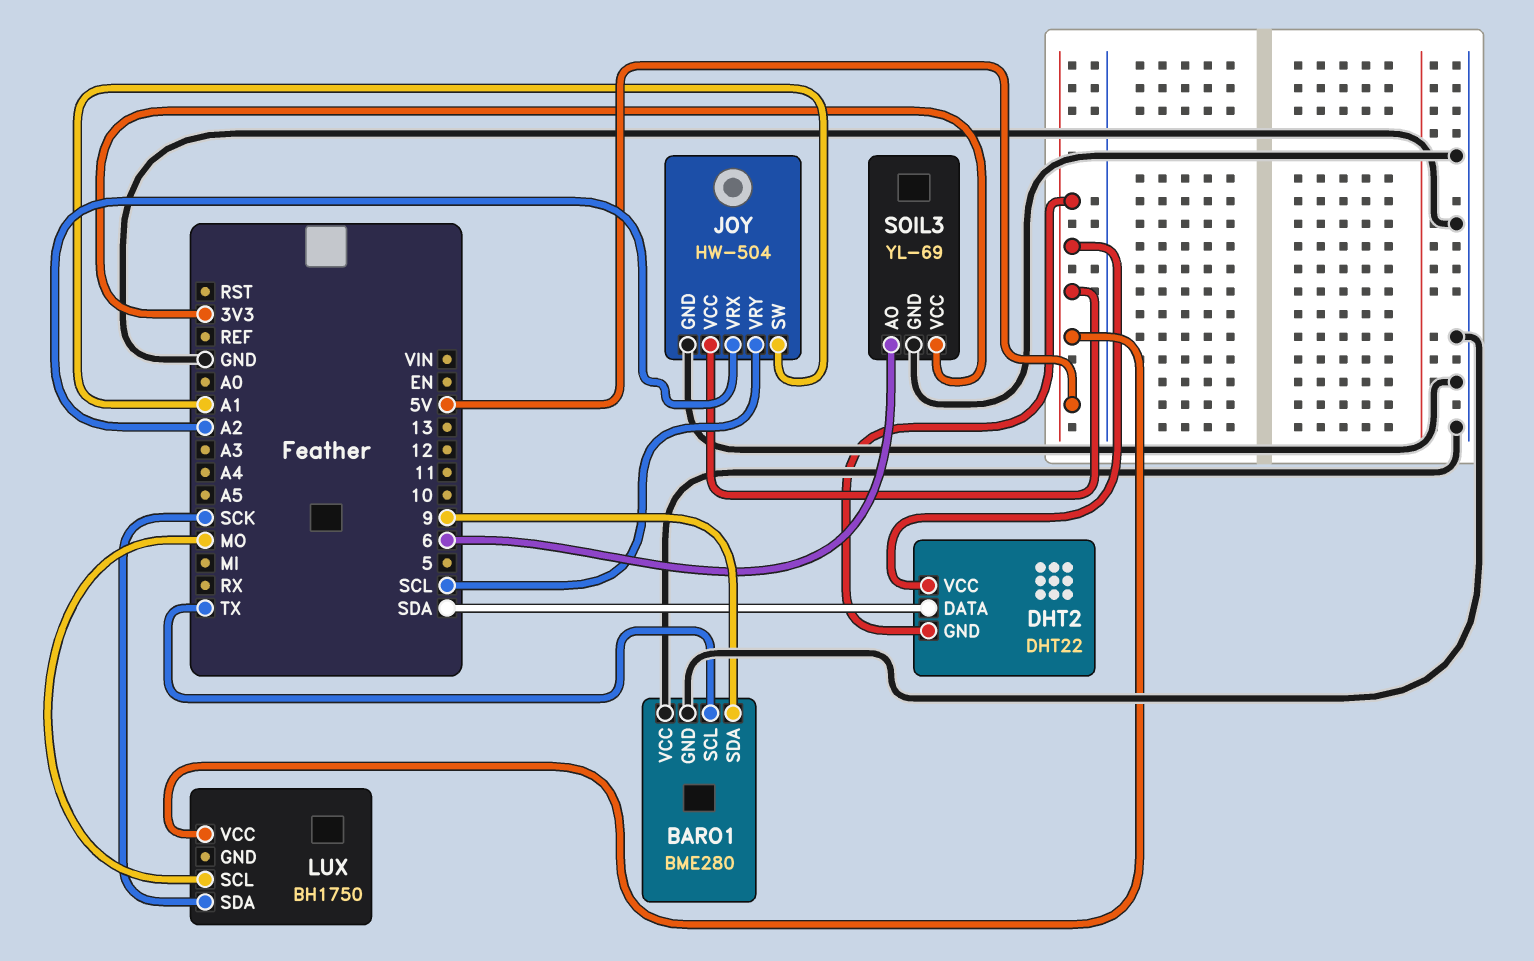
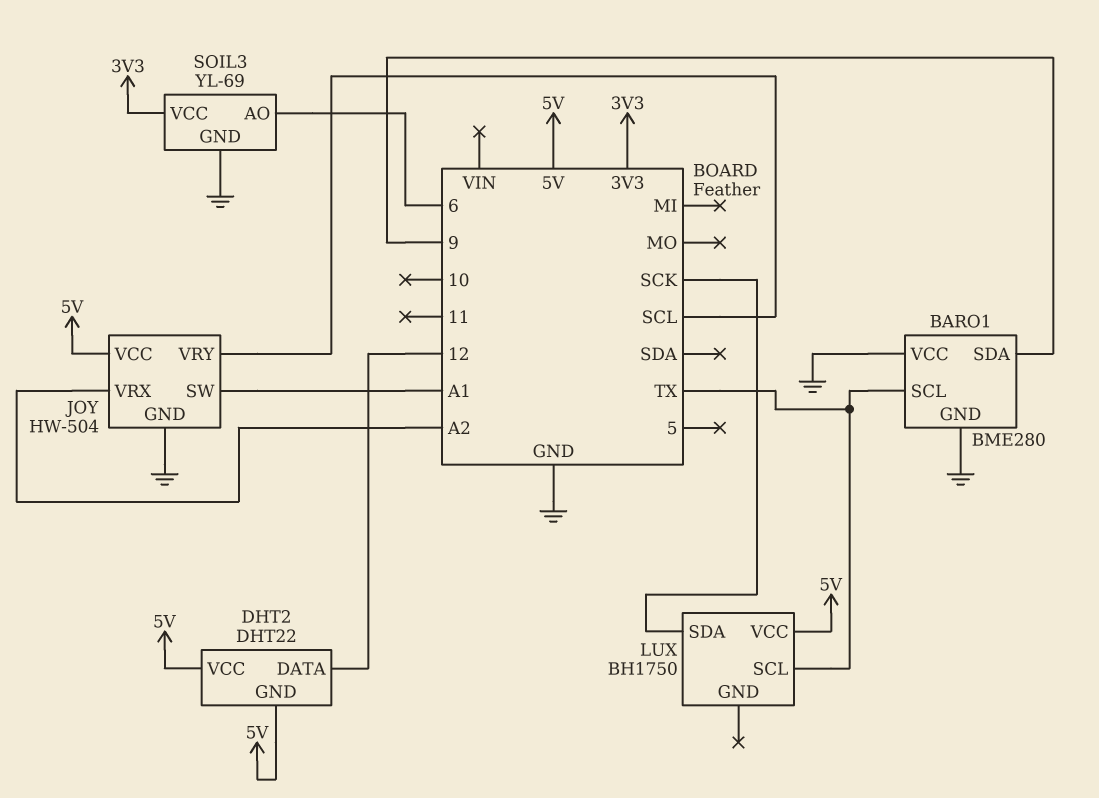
DHT2 pin DATA: SDA -> 12
LUX pin SCL: MO -> TX

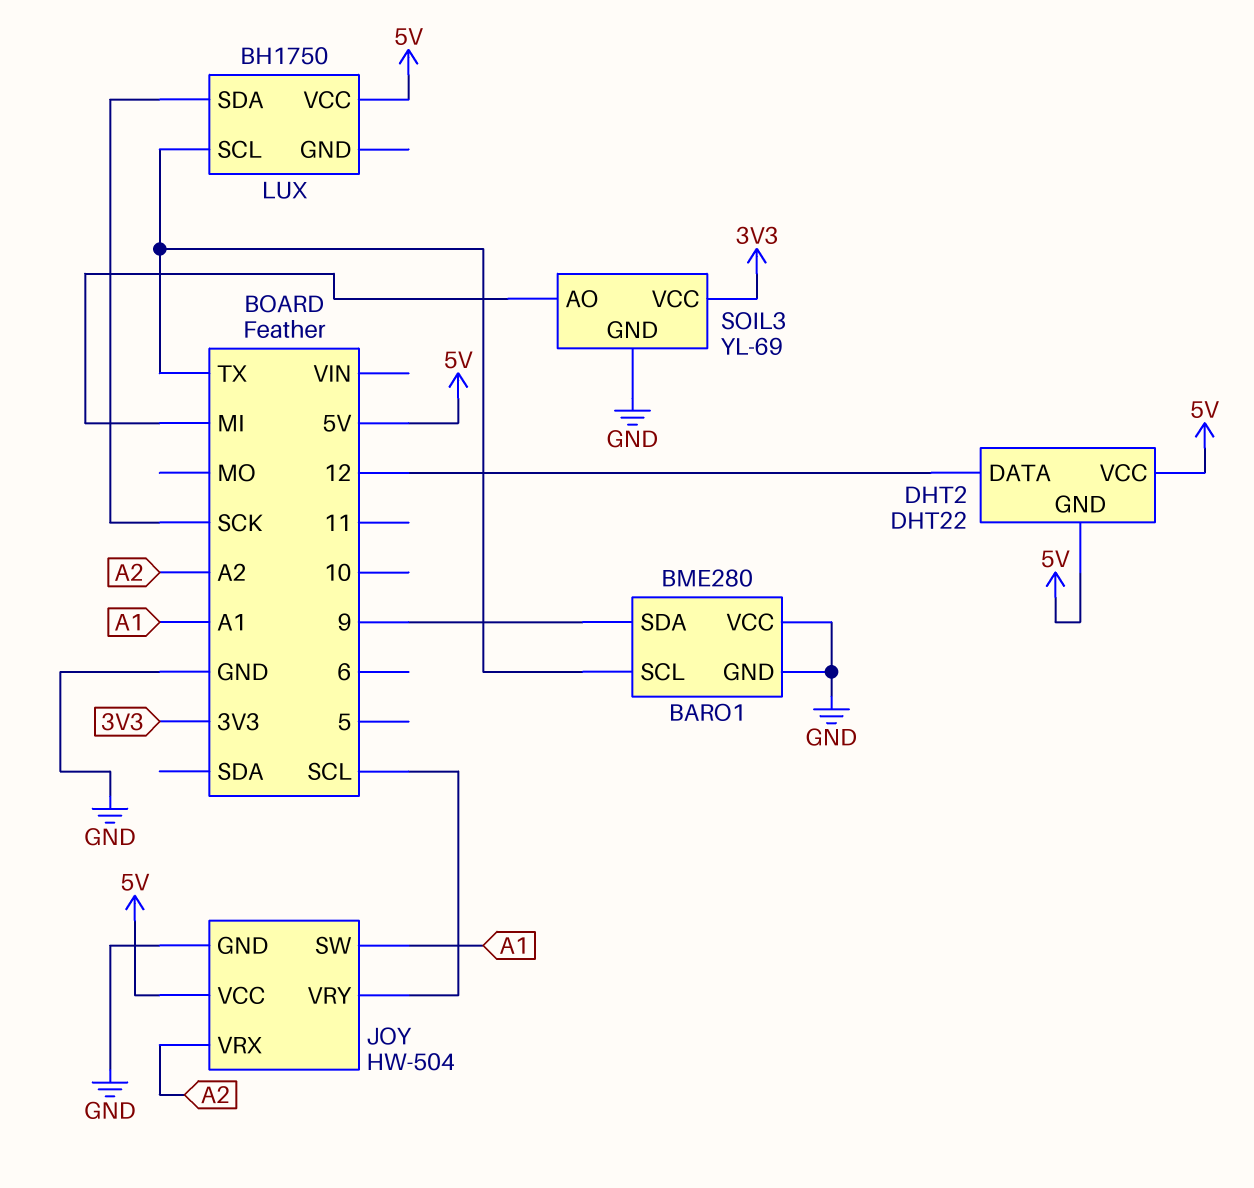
SOIL3 pin AO: 6 -> MI

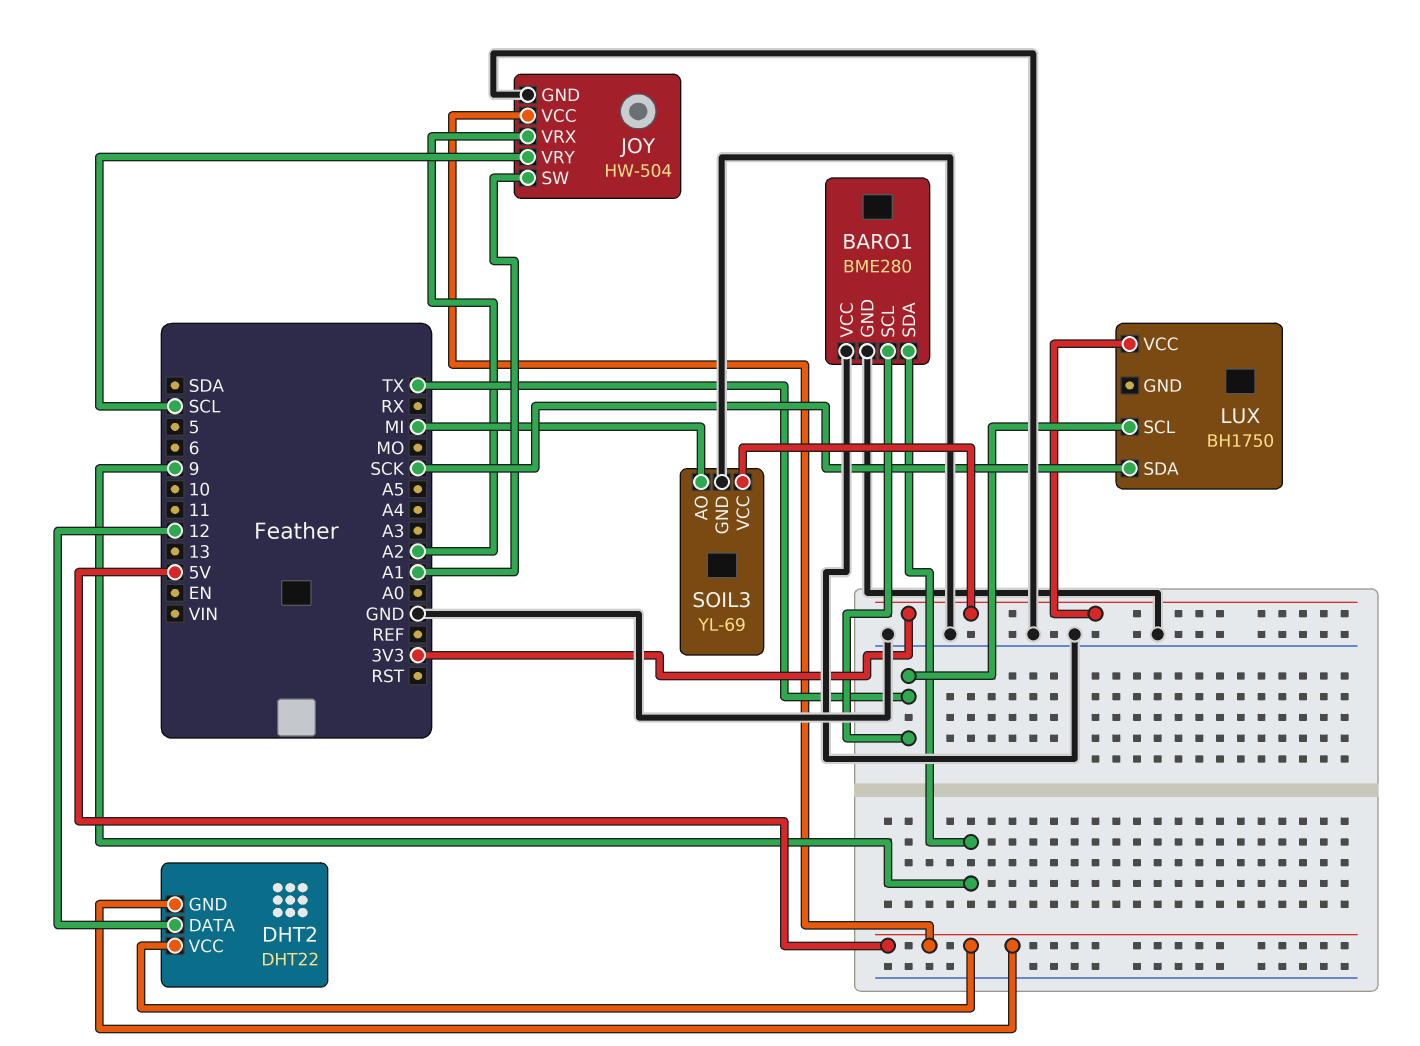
LUX pin VCC: 5V -> 3V3

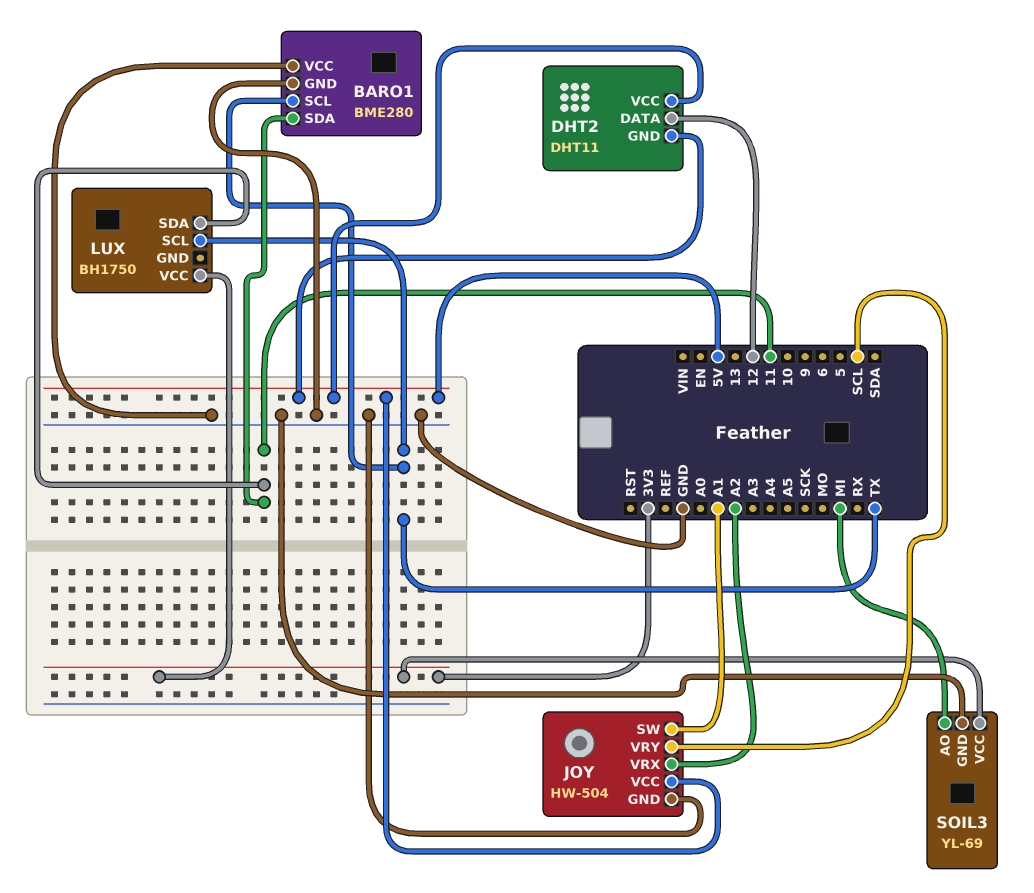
BARO1 pin SDA: 9 -> 11
DHT2: DHT22 -> DHT11
LUX pin SDA: SCK -> 11

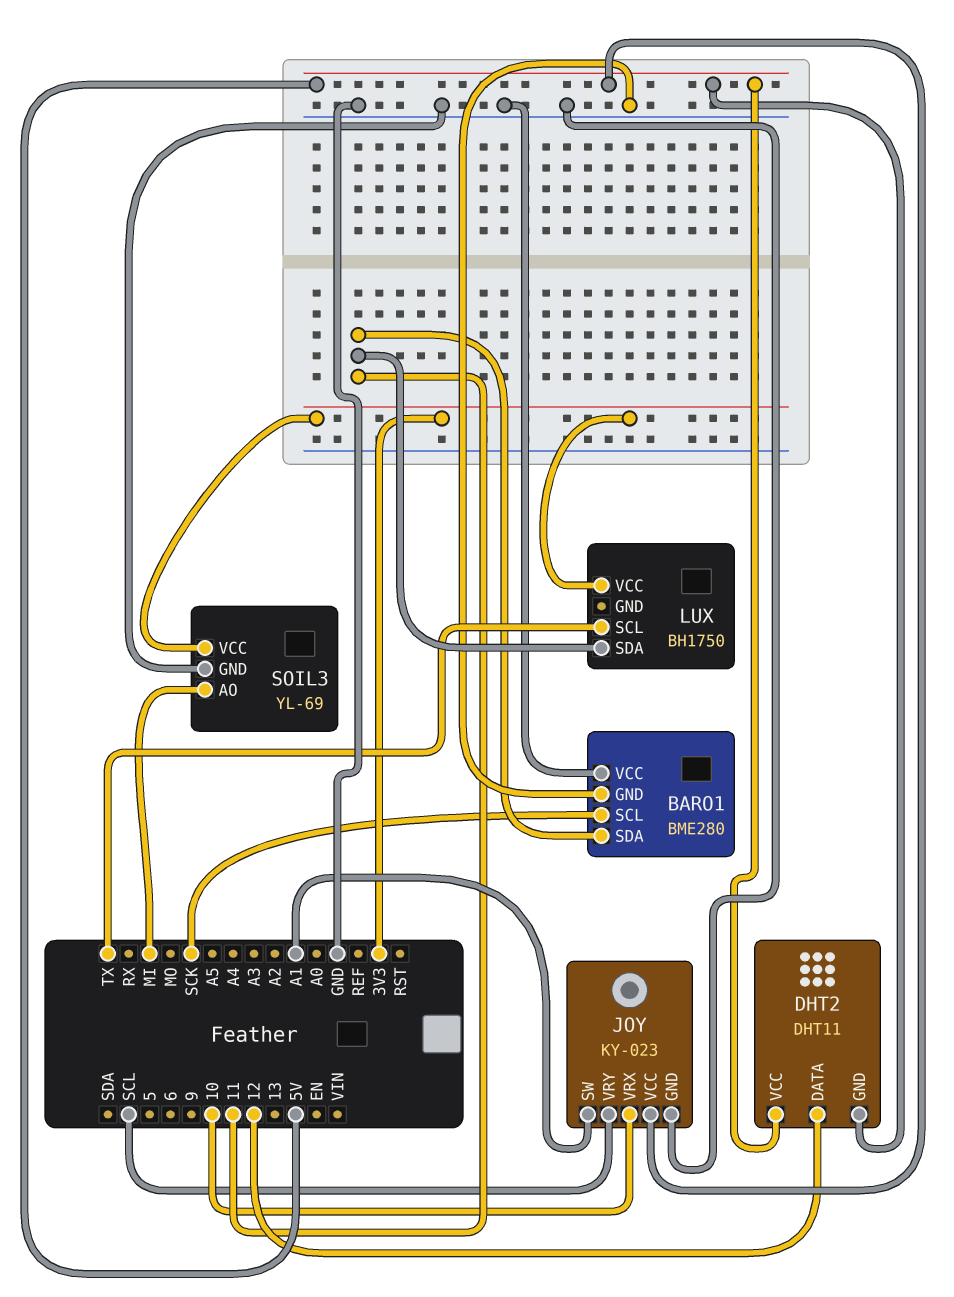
BARO1 pin SCL: TX -> SCK
JOY: HW-504 -> KY-023
JOY pin VRX: A2 -> 10

